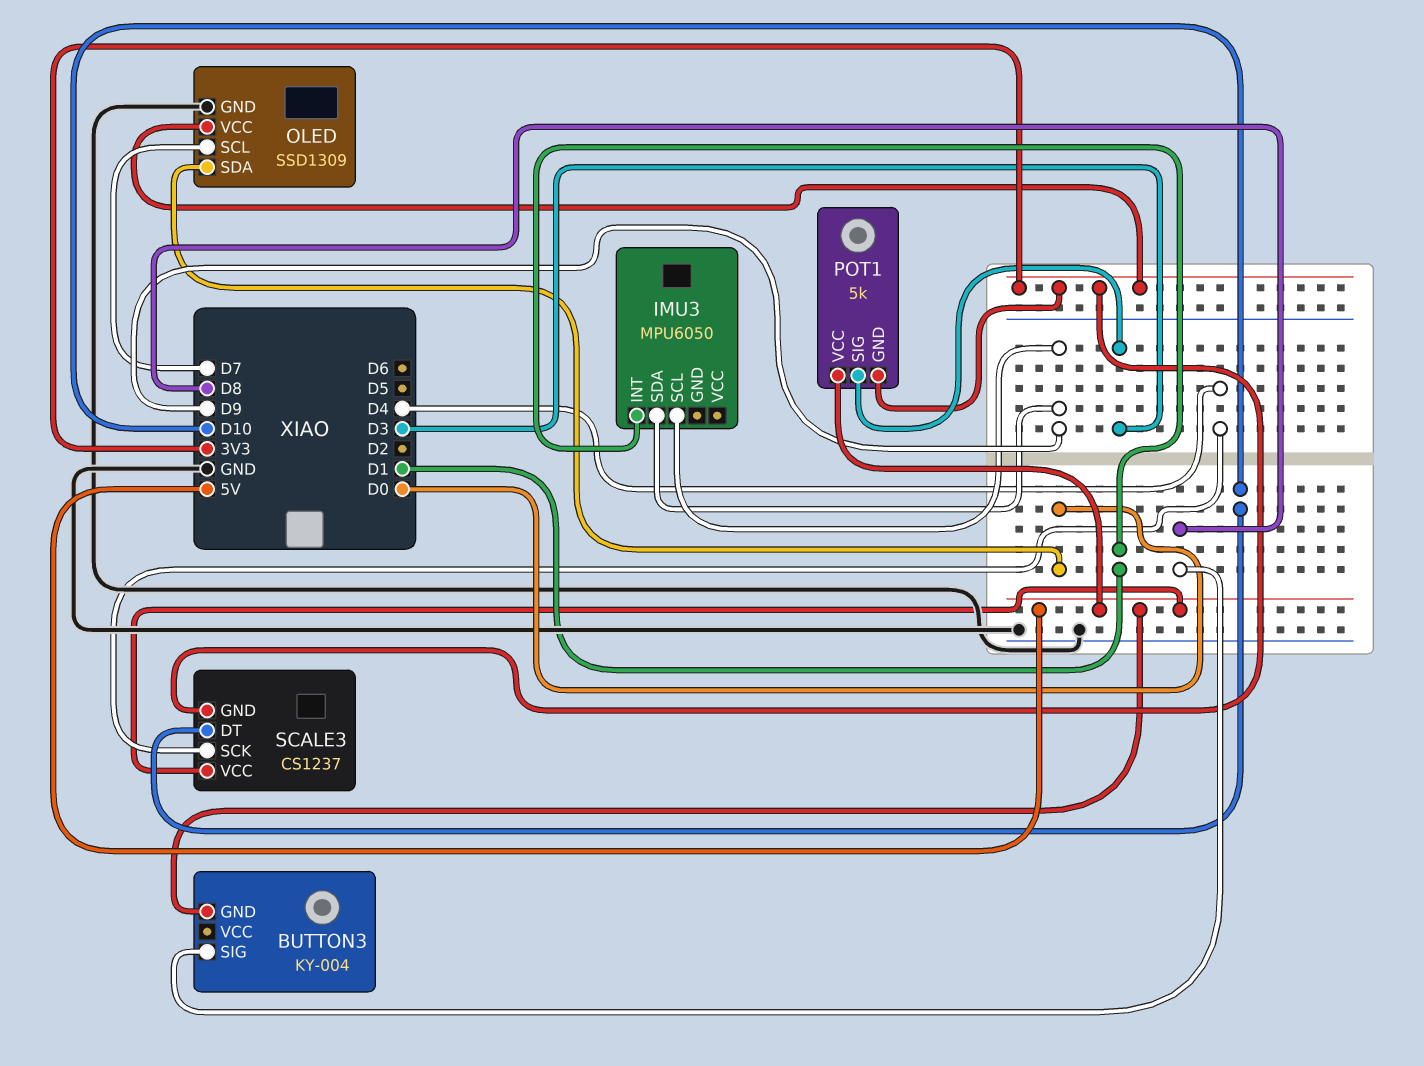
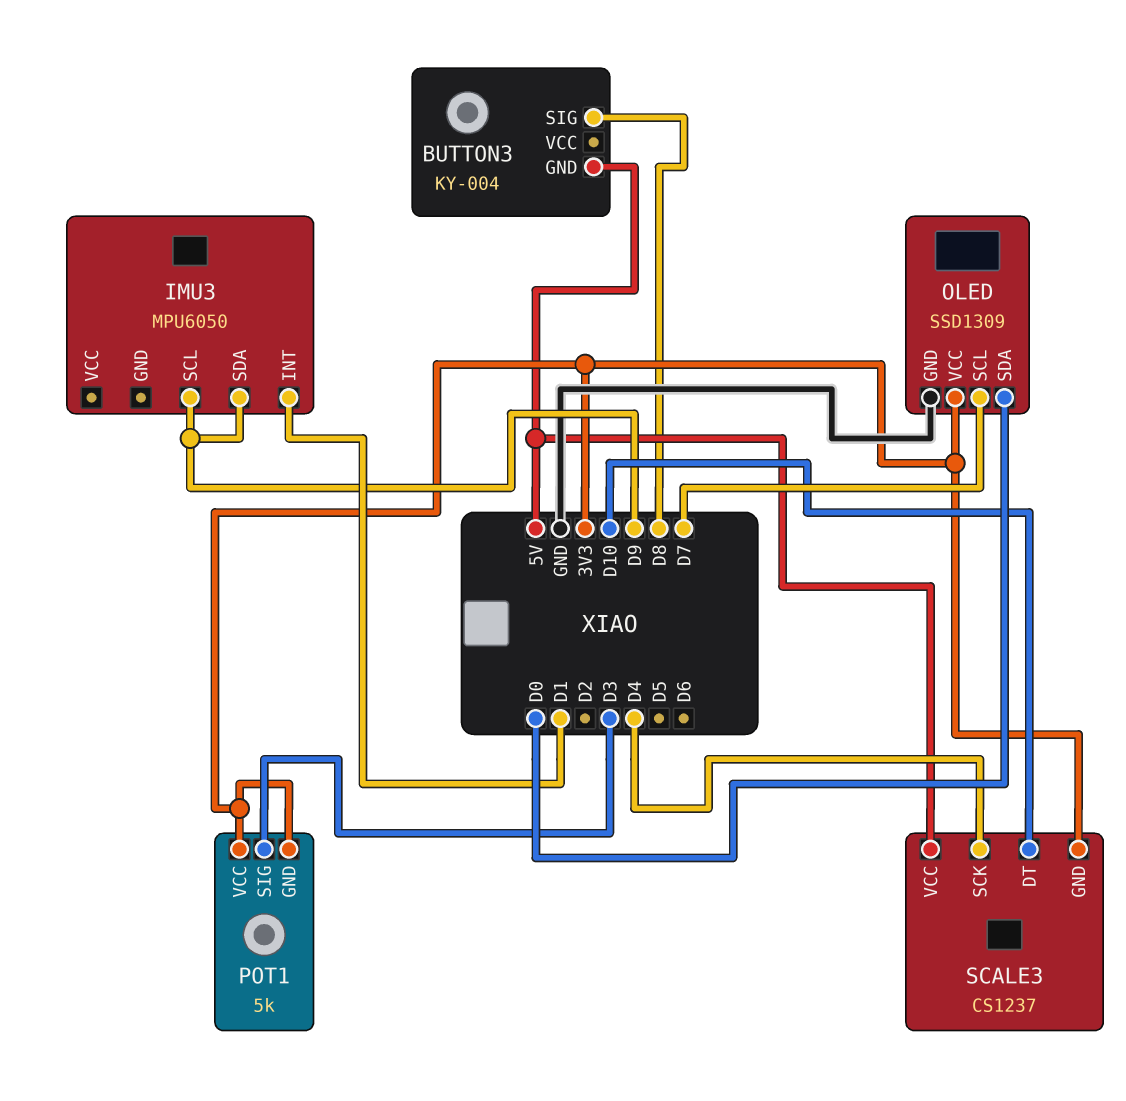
POT1 pin VCC: 5V -> 3V3

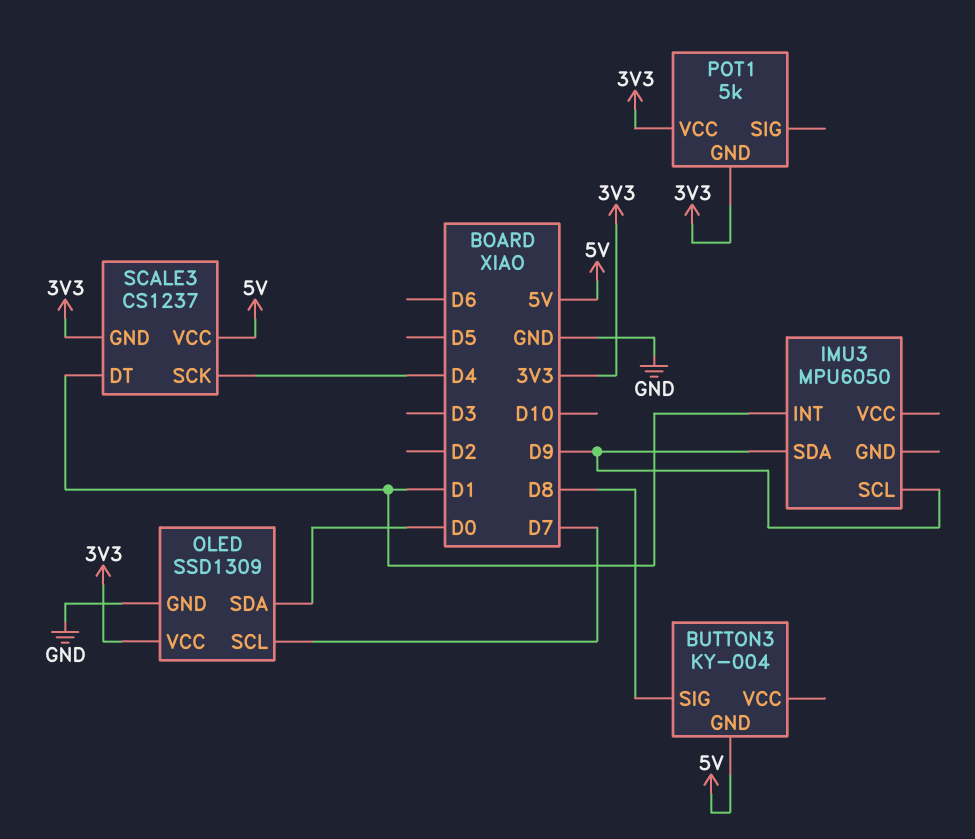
POT1 pin SIG: D3 -> none
SCALE3 pin DT: D10 -> D1

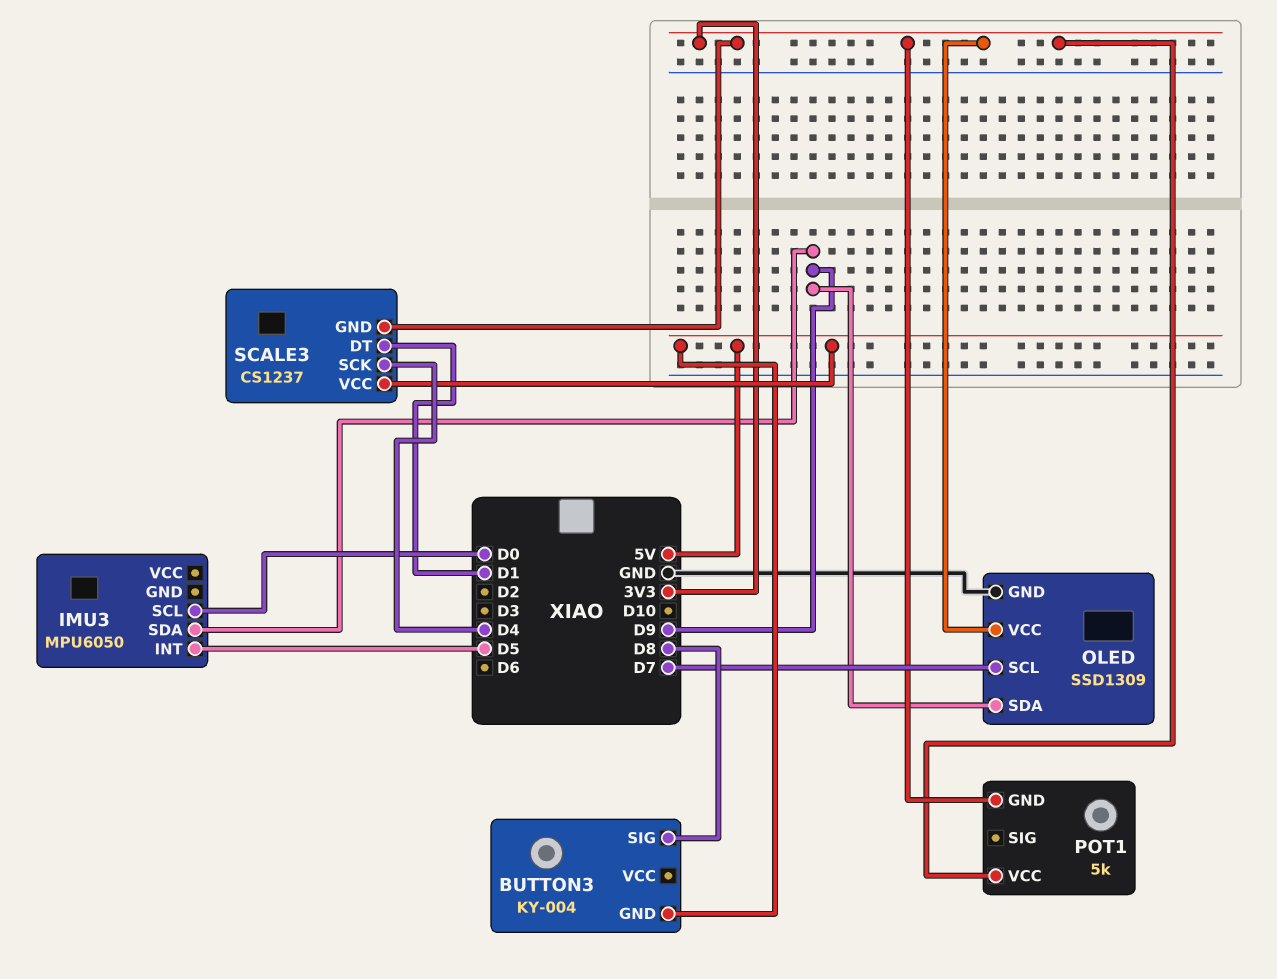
IMU3 pin INT: D1 -> D5
IMU3 pin SCL: D9 -> D0
OLED pin SDA: D0 -> D9

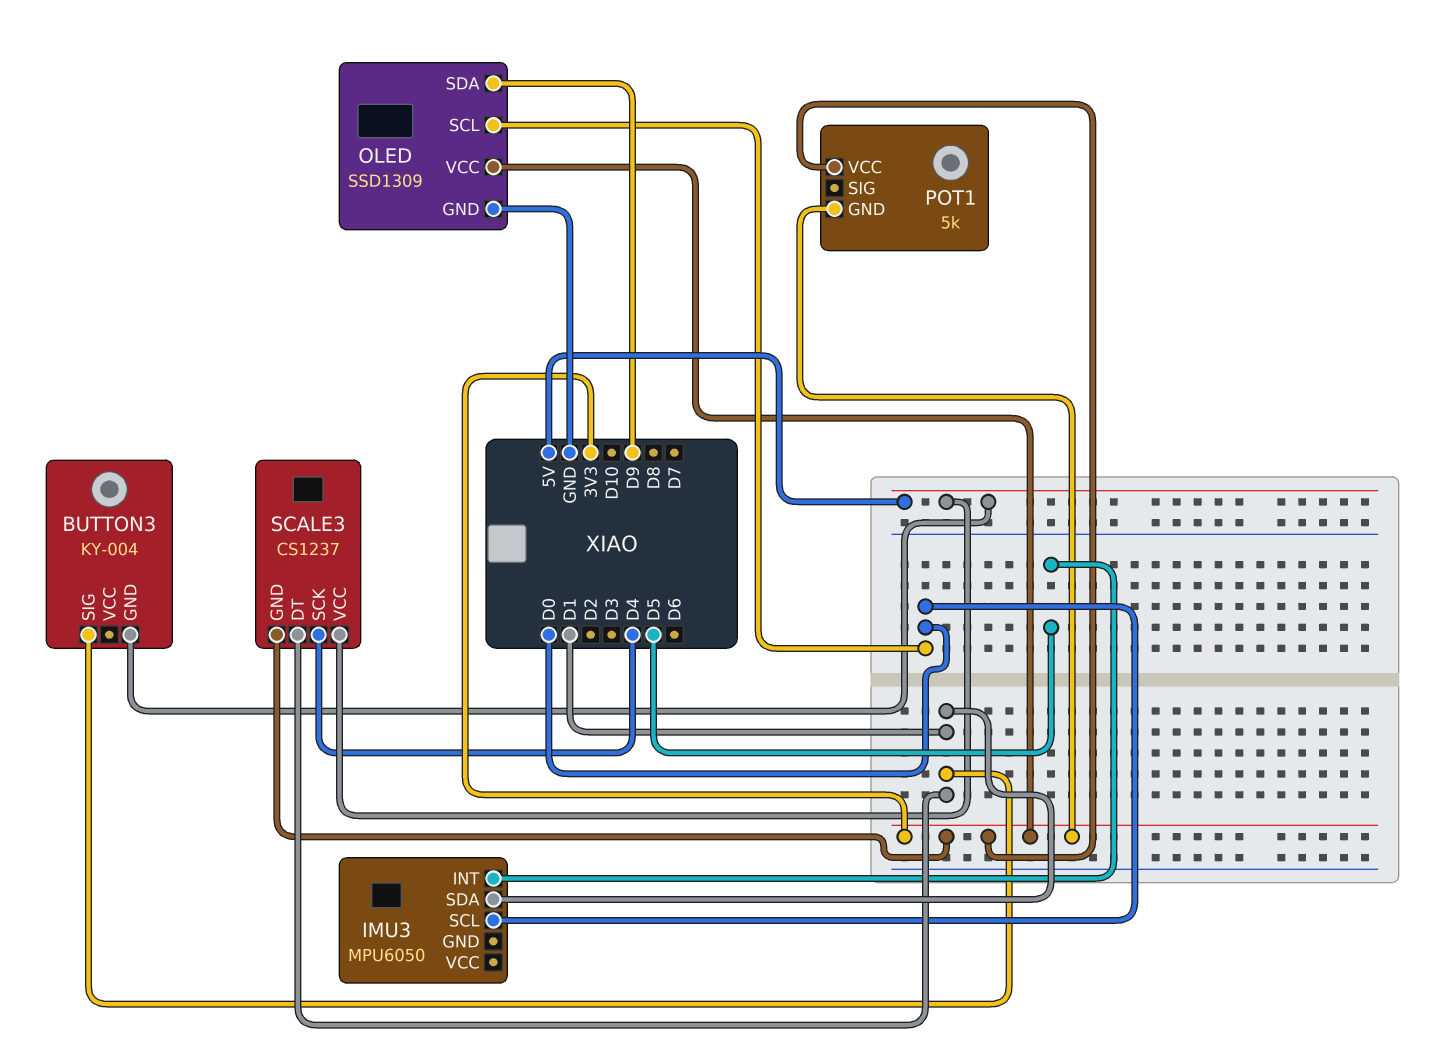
BUTTON3 pin SIG: D8 -> D1
IMU3 pin SDA: D9 -> D1
OLED pin SCL: D7 -> D0

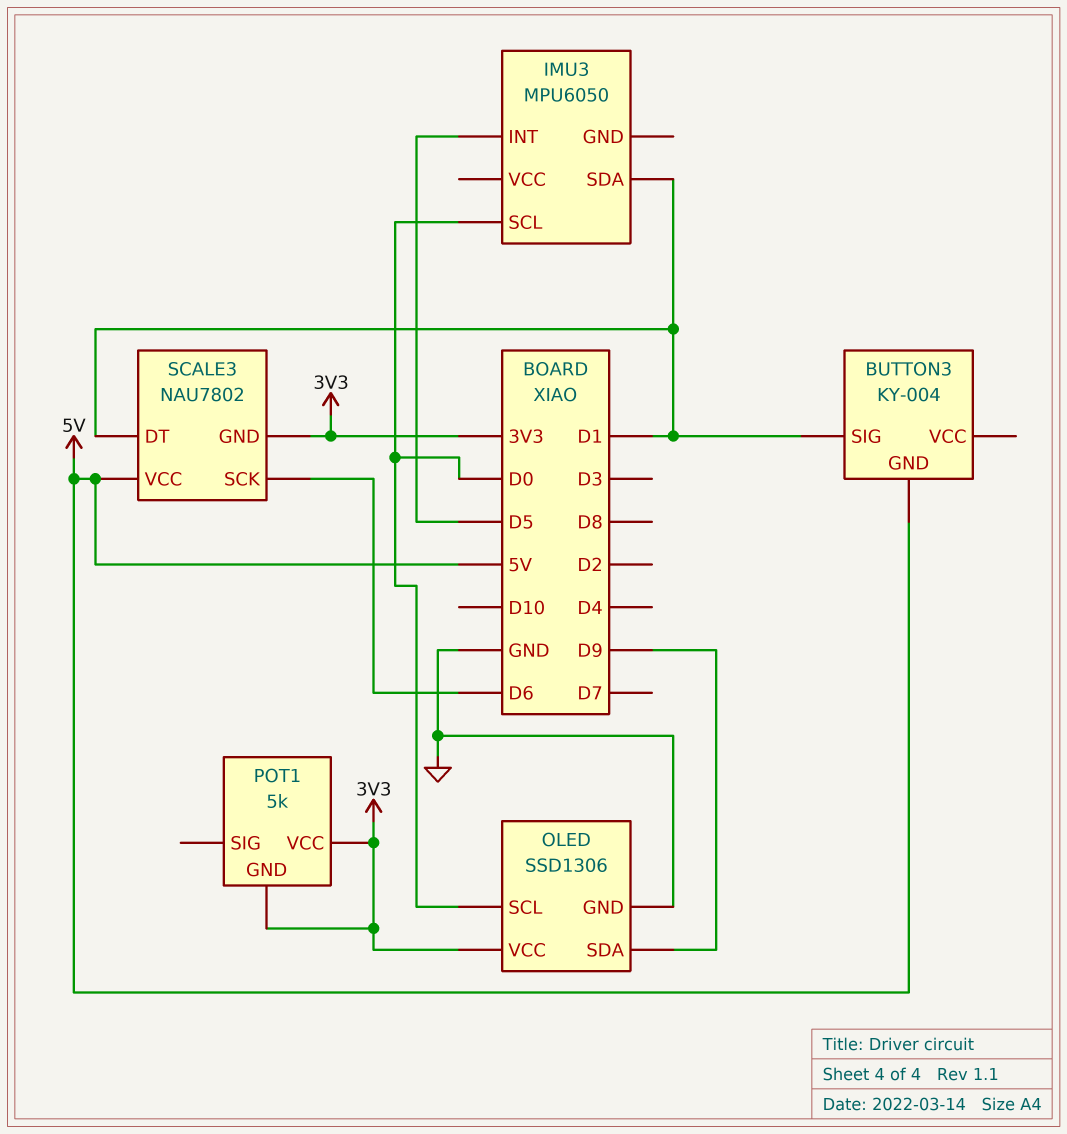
OLED: SSD1309 -> SSD1306
SCALE3: CS1237 -> NAU7802
SCALE3 pin SCK: D4 -> D6

